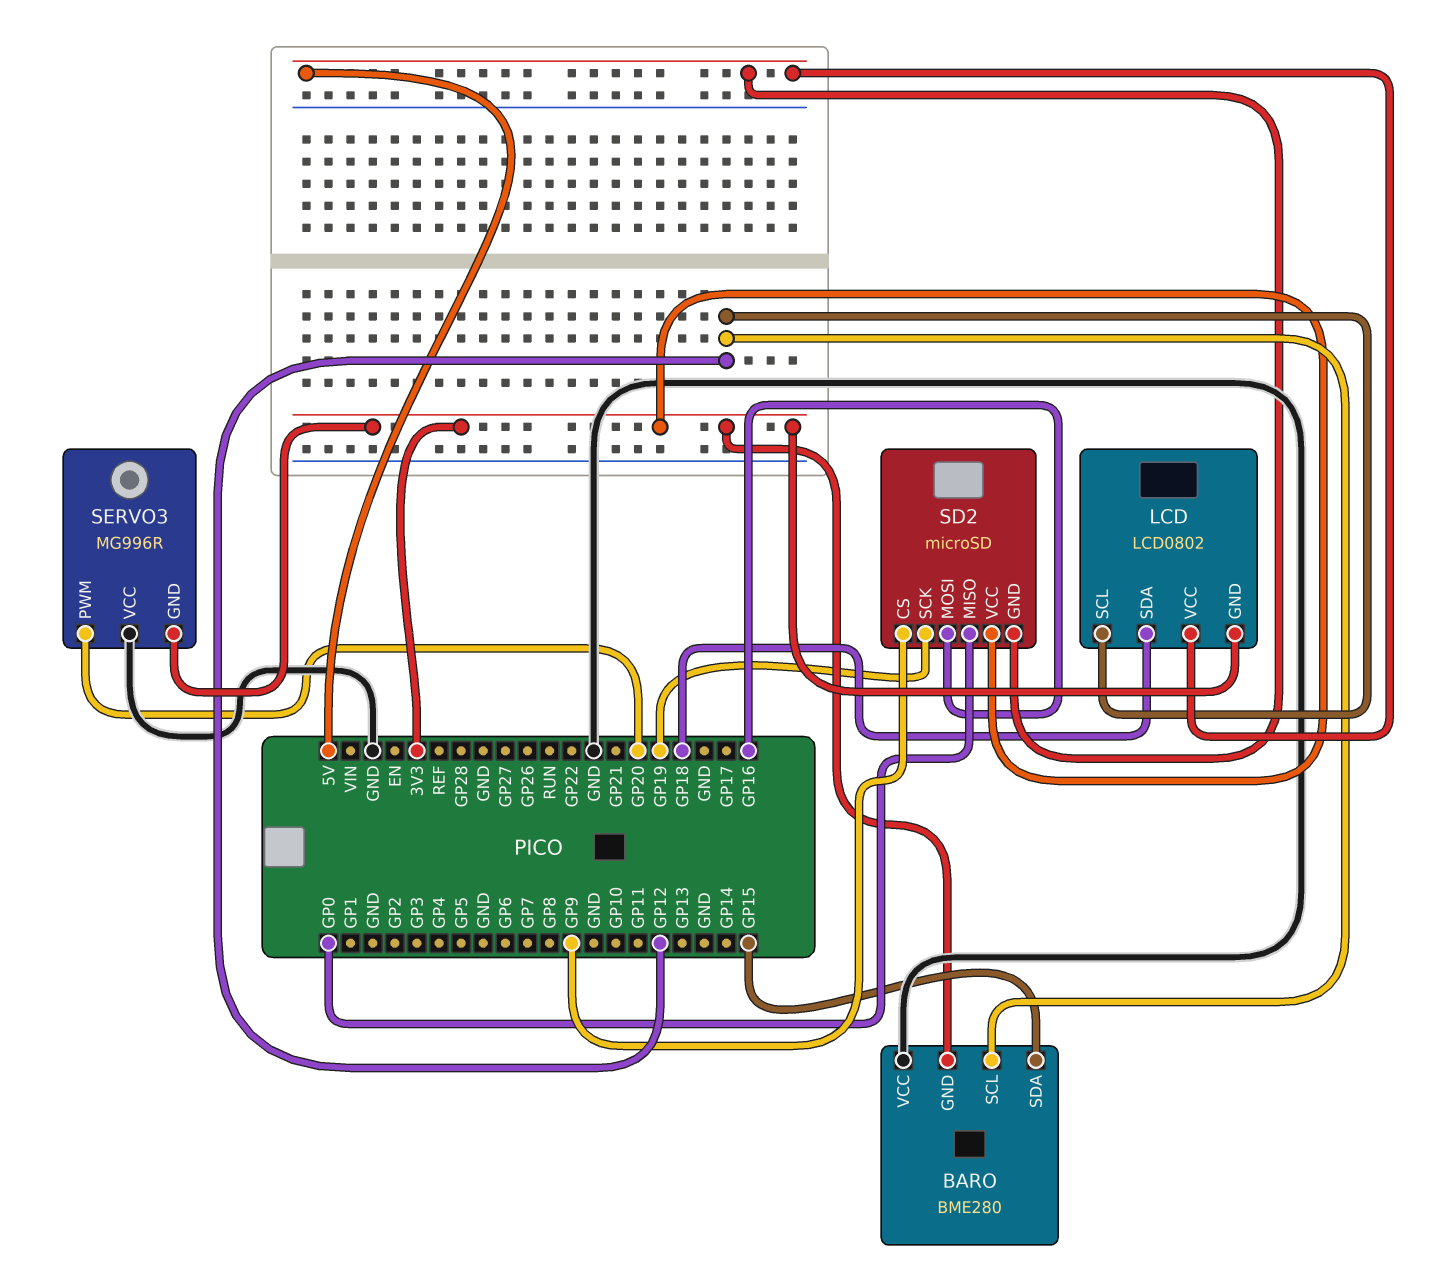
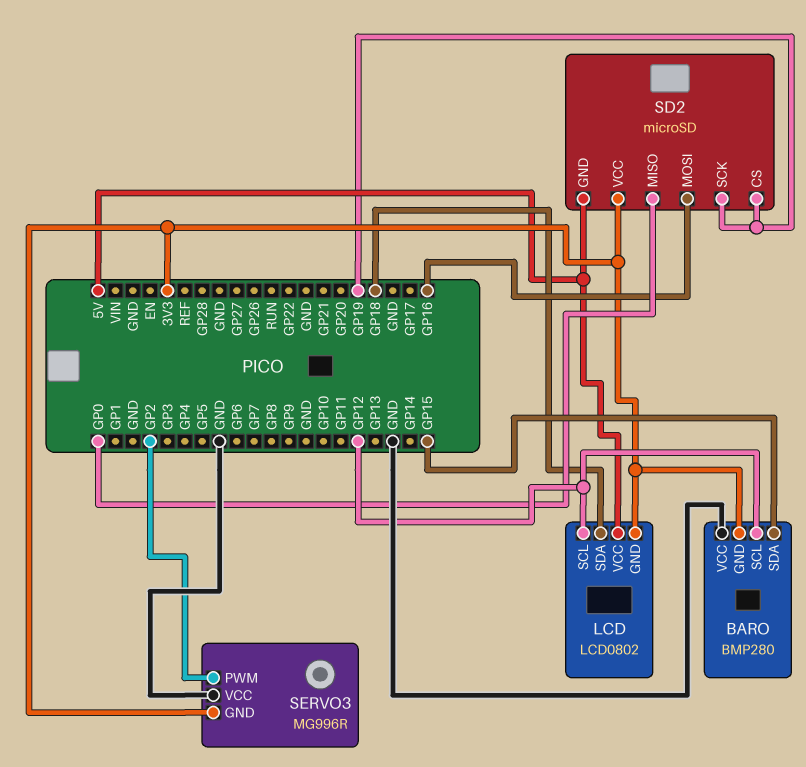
BARO: BME280 -> BMP280
SD2 pin CS: GP9 -> GP19
SERVO3 pin PWM: GP20 -> GP2

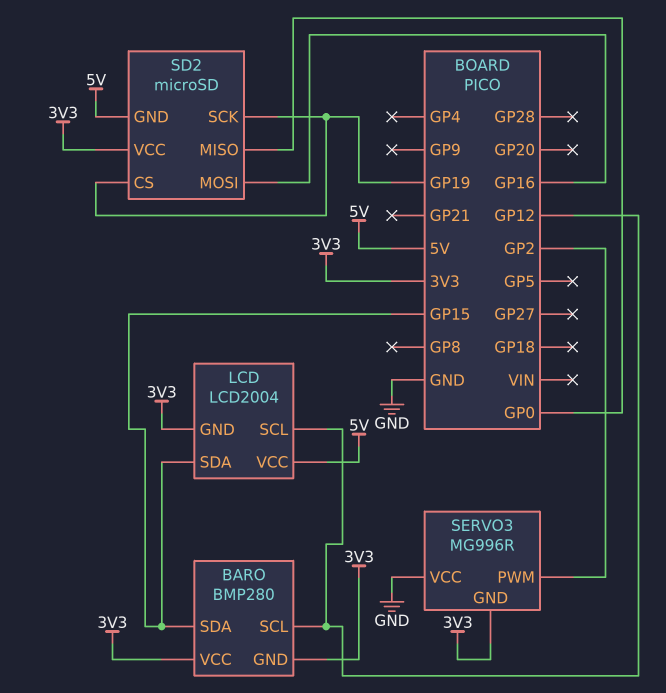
BARO pin VCC: GND -> 3V3
LCD: LCD0802 -> LCD2004
LCD pin SDA: GP18 -> GP15

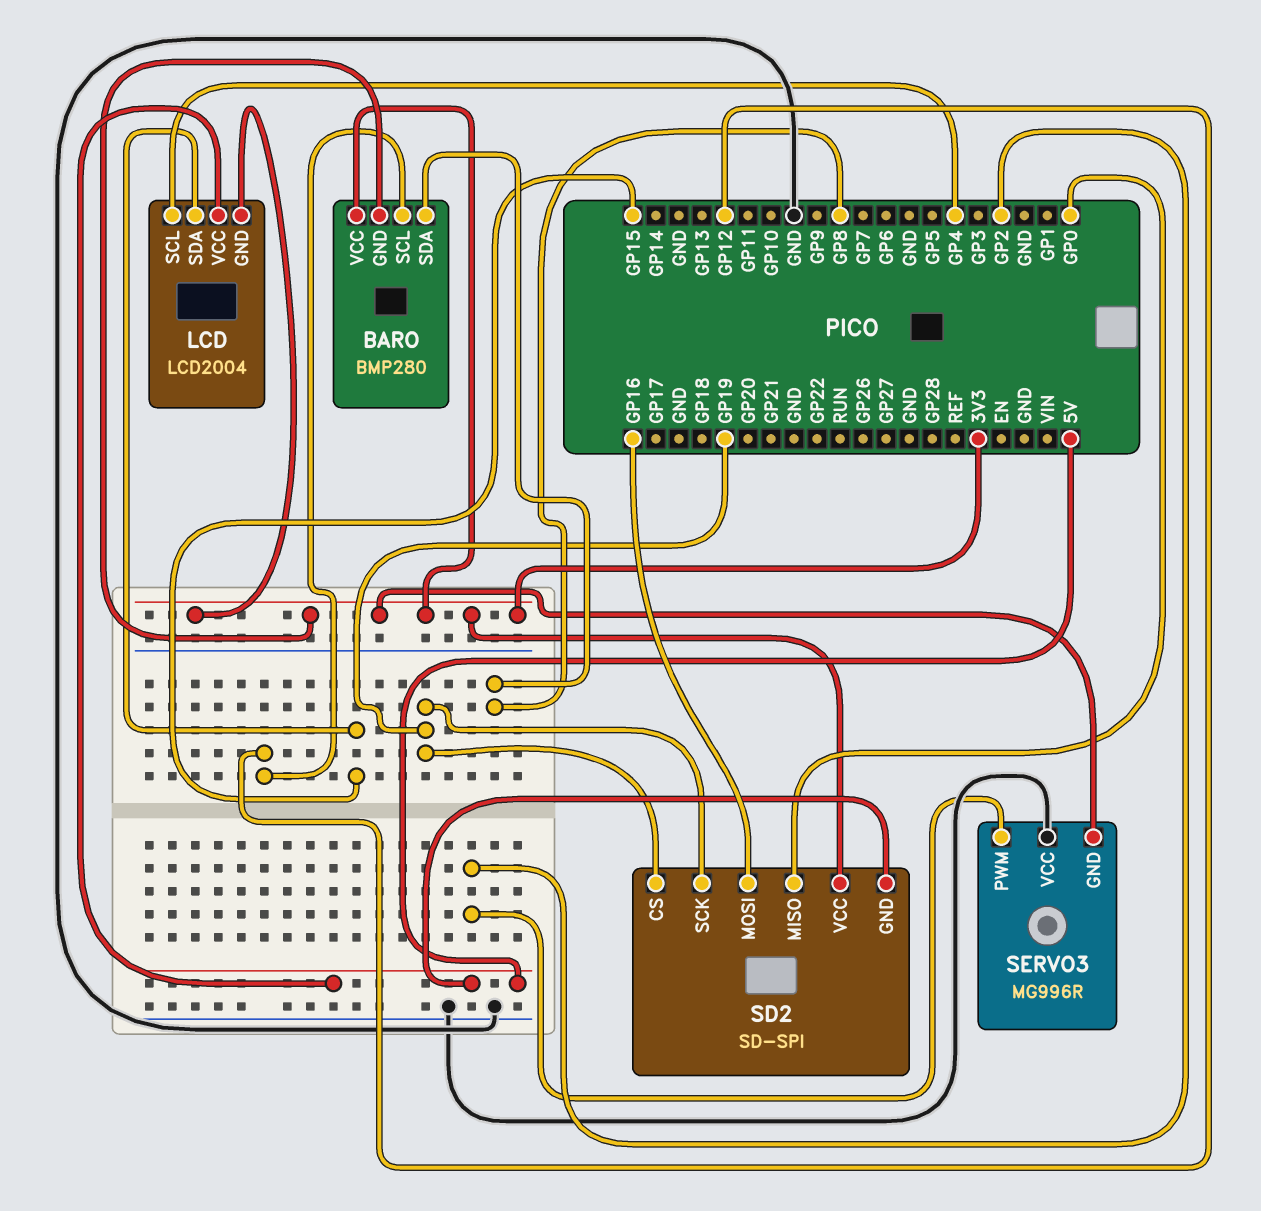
BARO pin SDA: GP15 -> GP8
LCD pin SCL: GP12 -> GP4
SD2: microSD -> SD-SPI

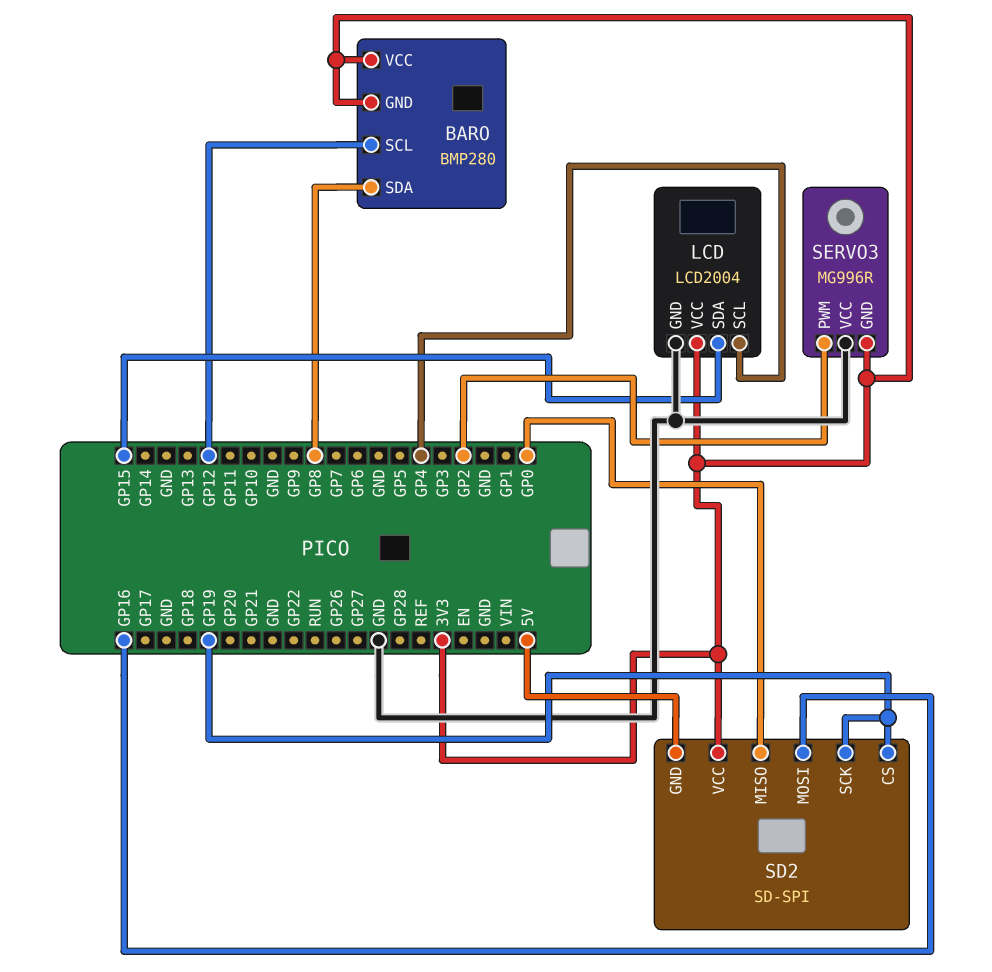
LCD pin GND: 3V3 -> GND
LCD pin VCC: 5V -> 3V3

